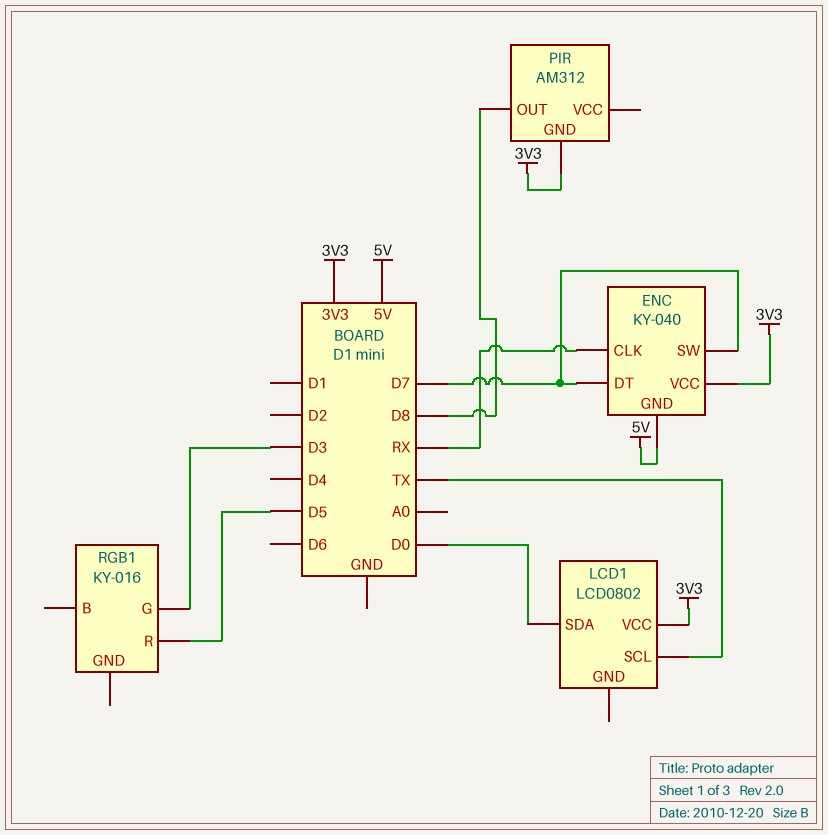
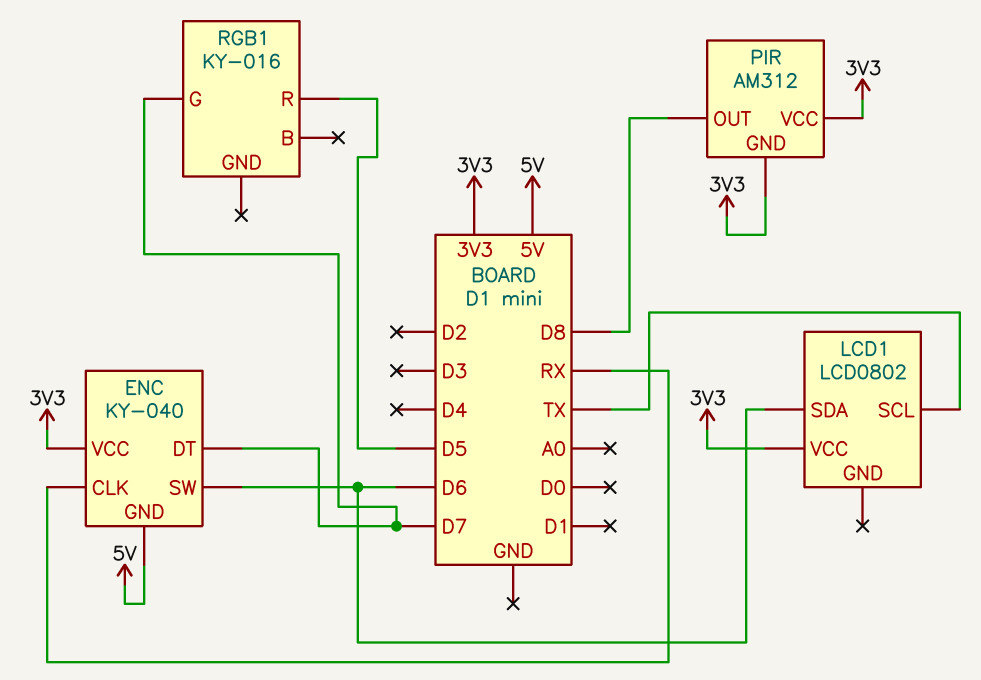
ENC pin SW: D7 -> D6
LCD1 pin SDA: D0 -> D6
PIR pin VCC: none -> 3V3
RGB1 pin G: D3 -> D7

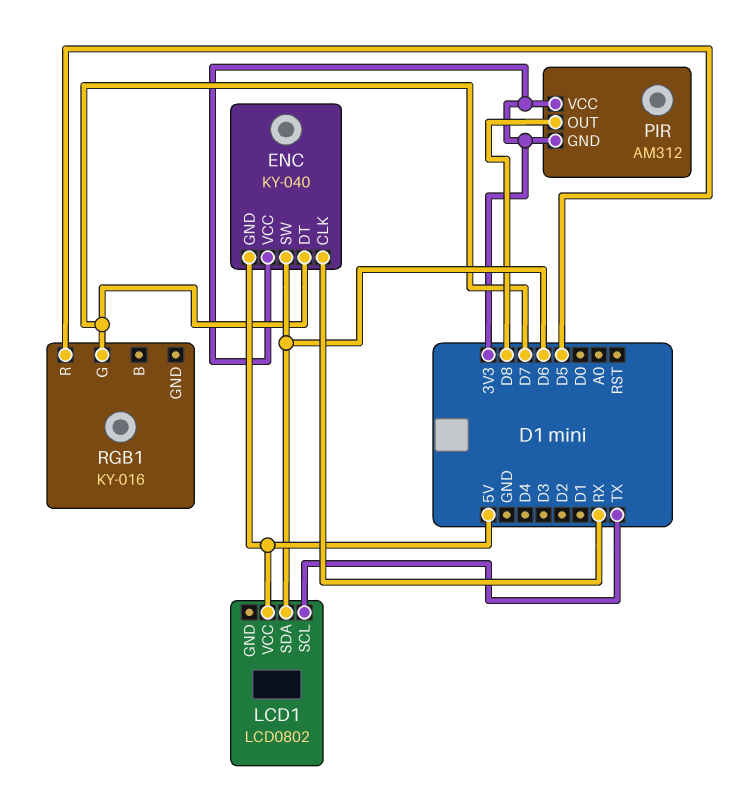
LCD1 pin VCC: 3V3 -> 5V

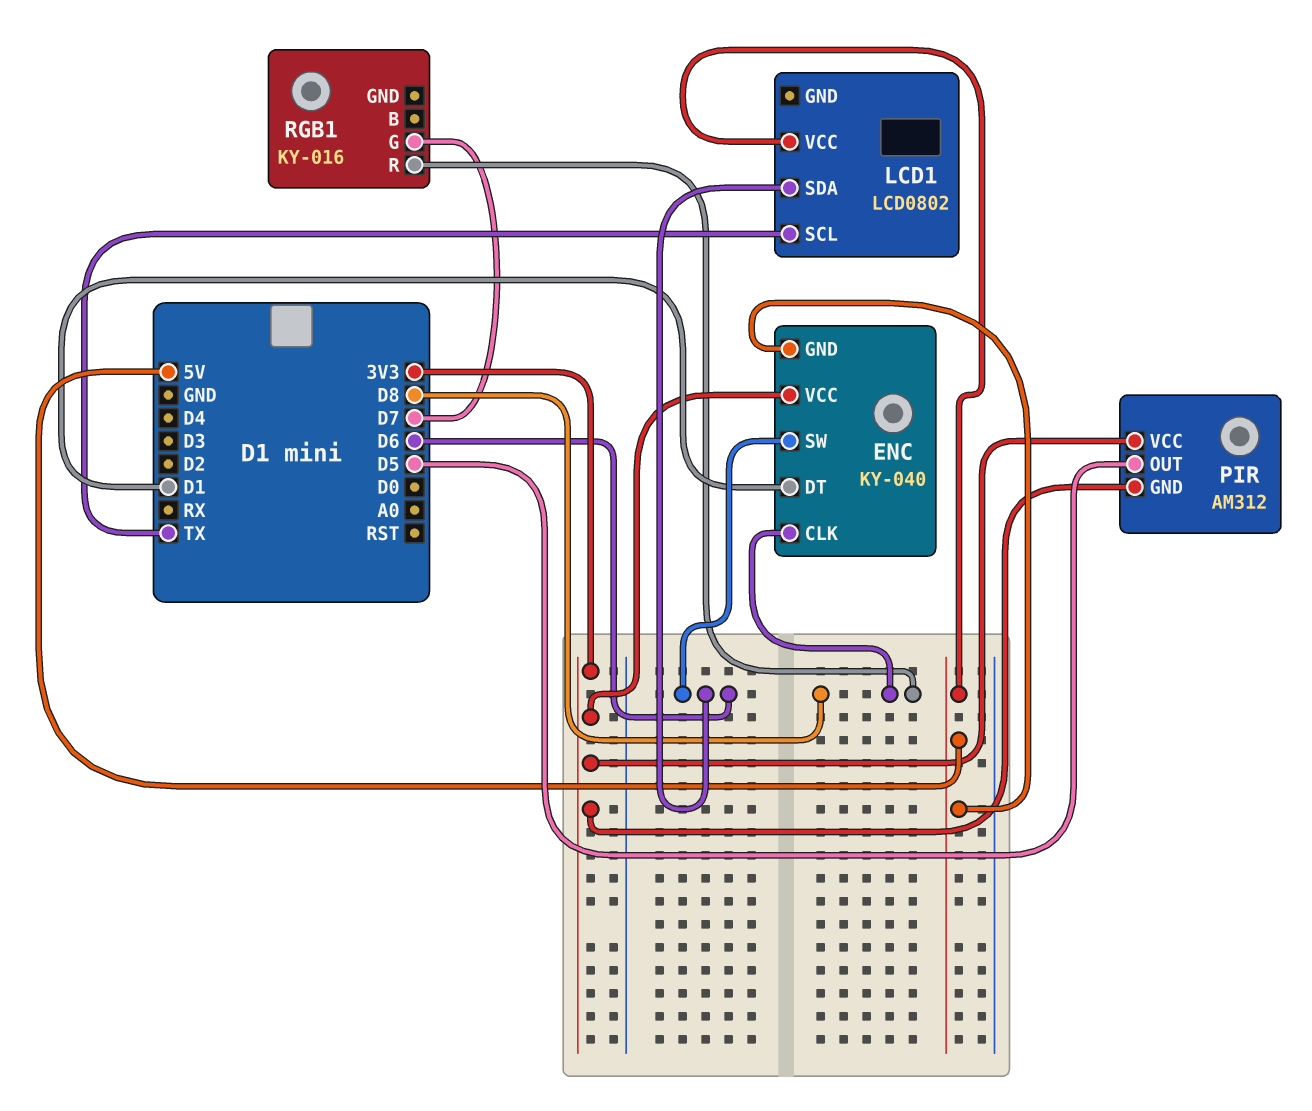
ENC pin CLK: RX -> D8
ENC pin DT: D7 -> D1
PIR pin OUT: D8 -> D5
RGB1 pin R: D5 -> D8

